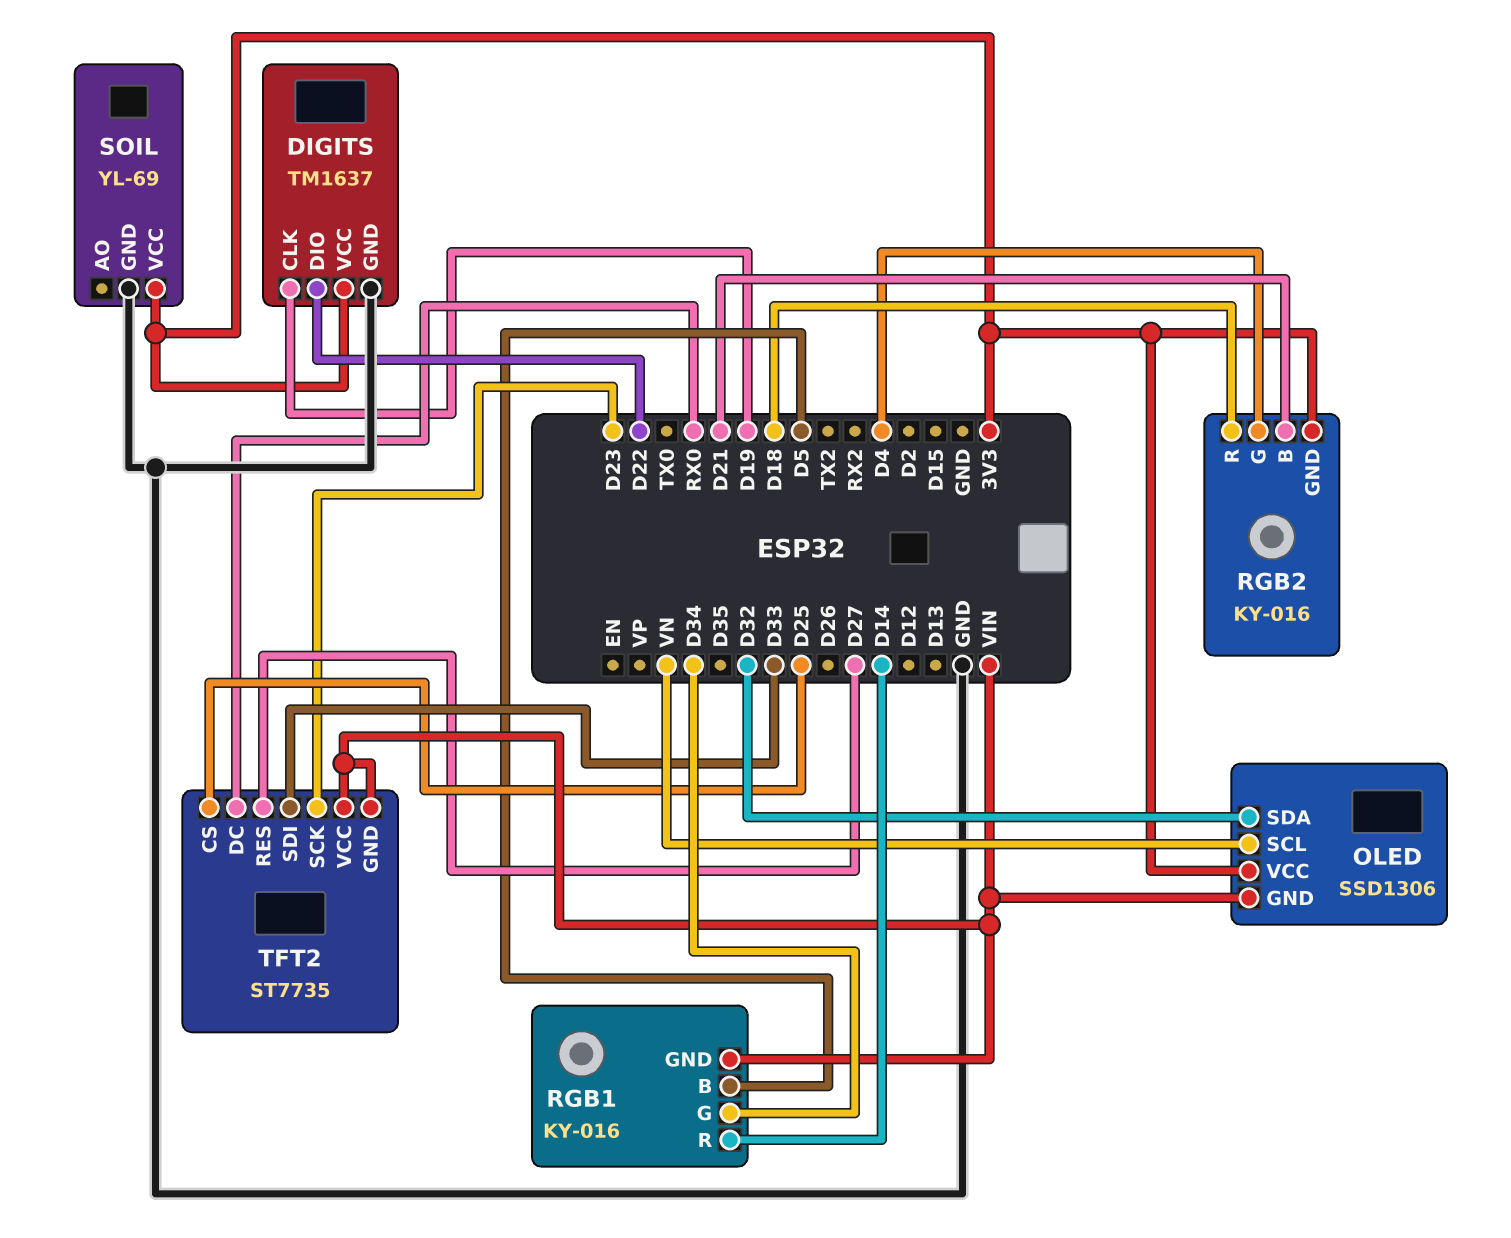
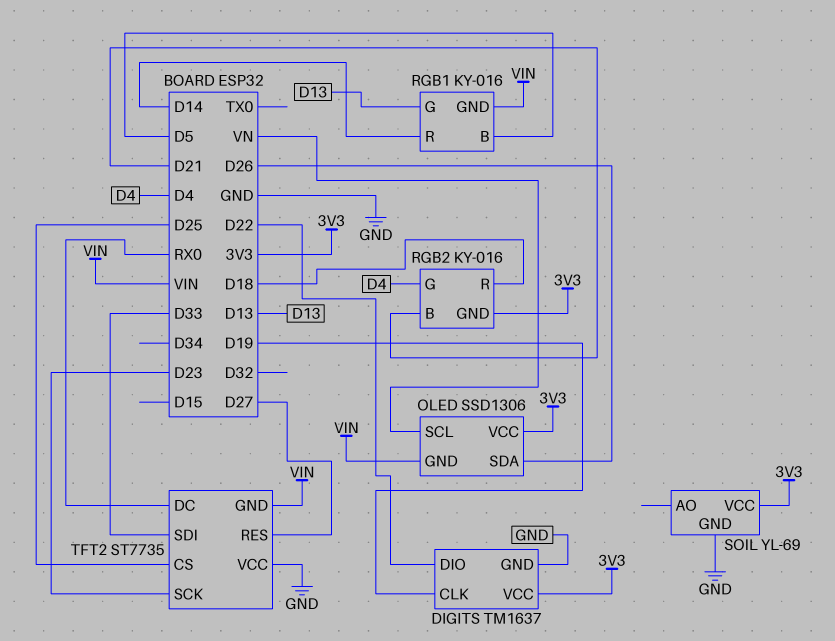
OLED pin SDA: D32 -> D26
RGB1 pin G: D34 -> D13
TFT2 pin VCC: VIN -> GND

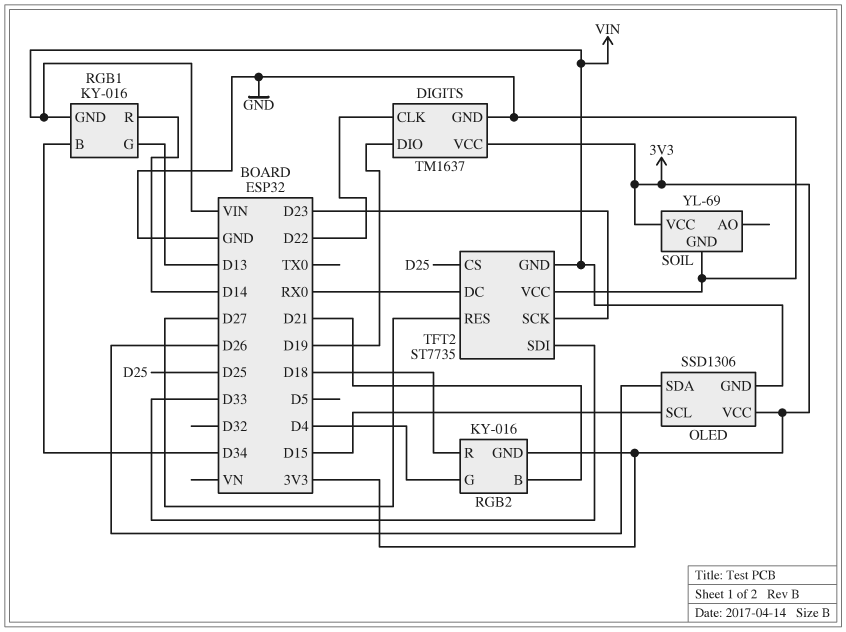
DIGITS pin CLK: D19 -> D22
DIGITS pin DIO: D22 -> D19
OLED pin SCL: VN -> D15
RGB1 pin B: D5 -> D34

